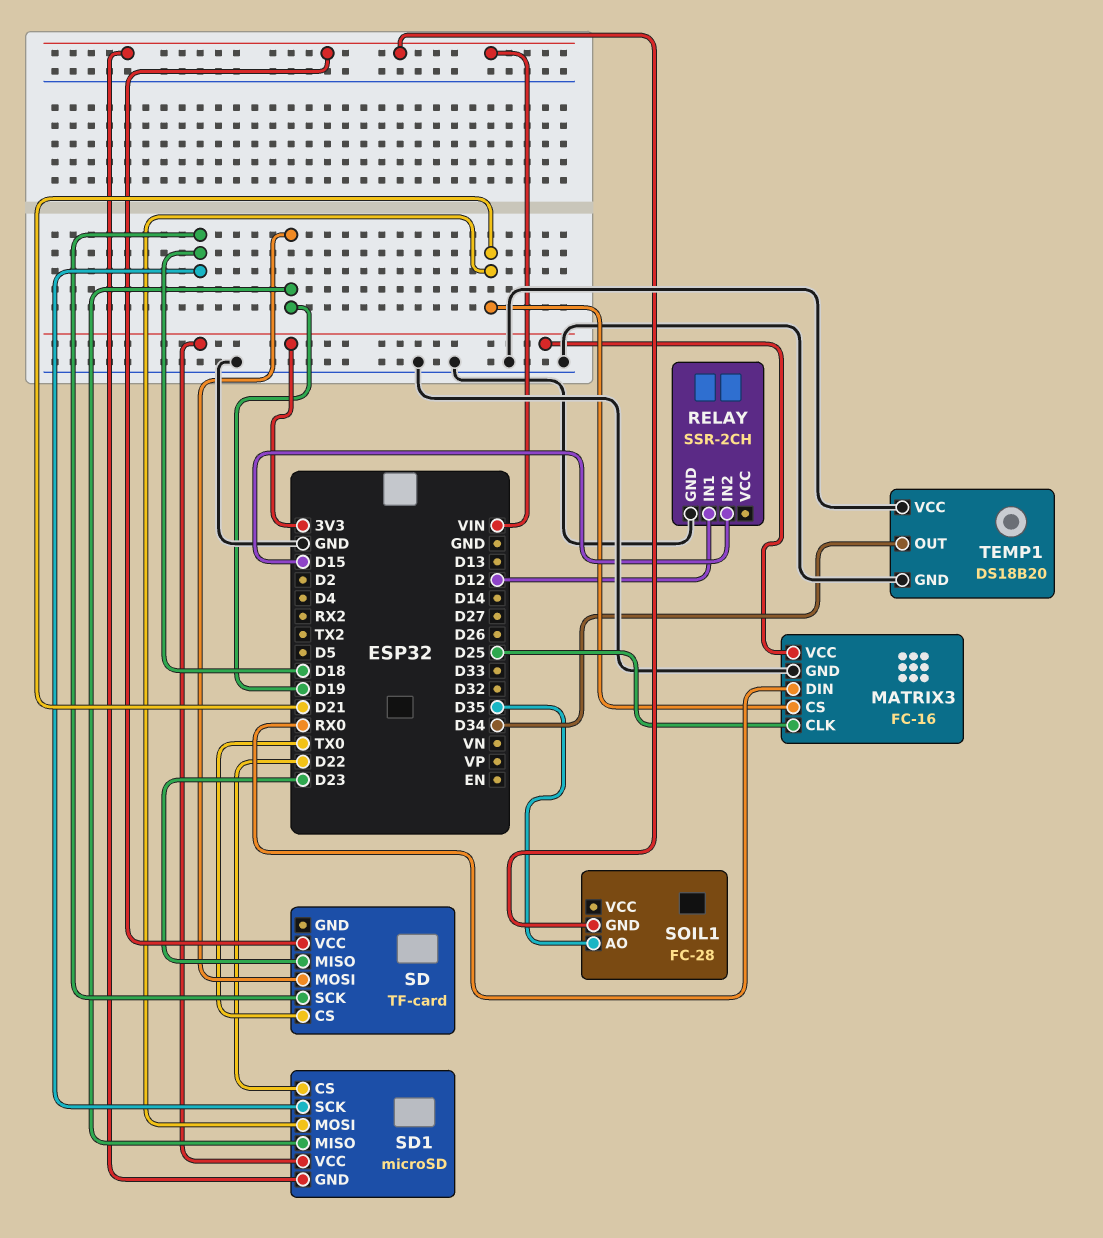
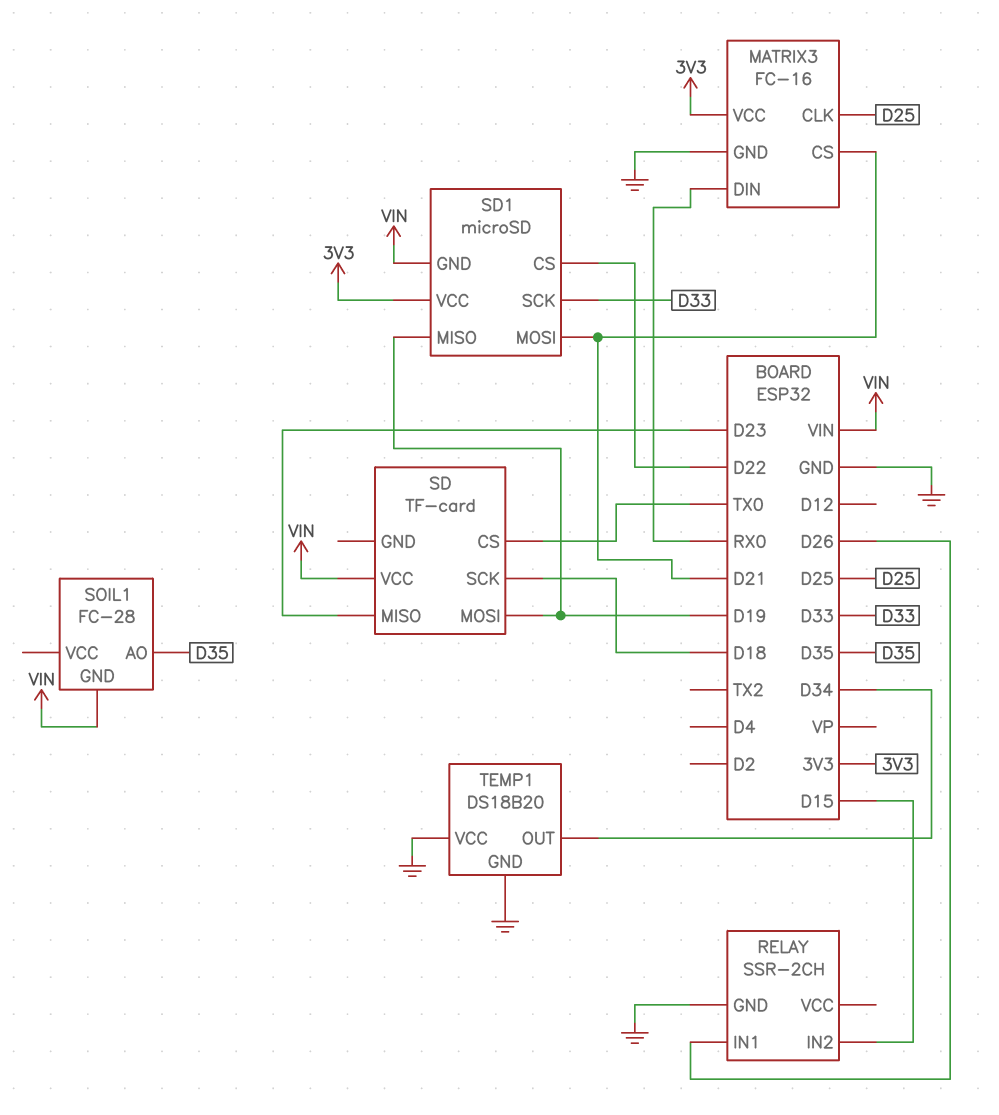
RELAY pin IN1: D12 -> D26
SD1 pin SCK: D18 -> D33

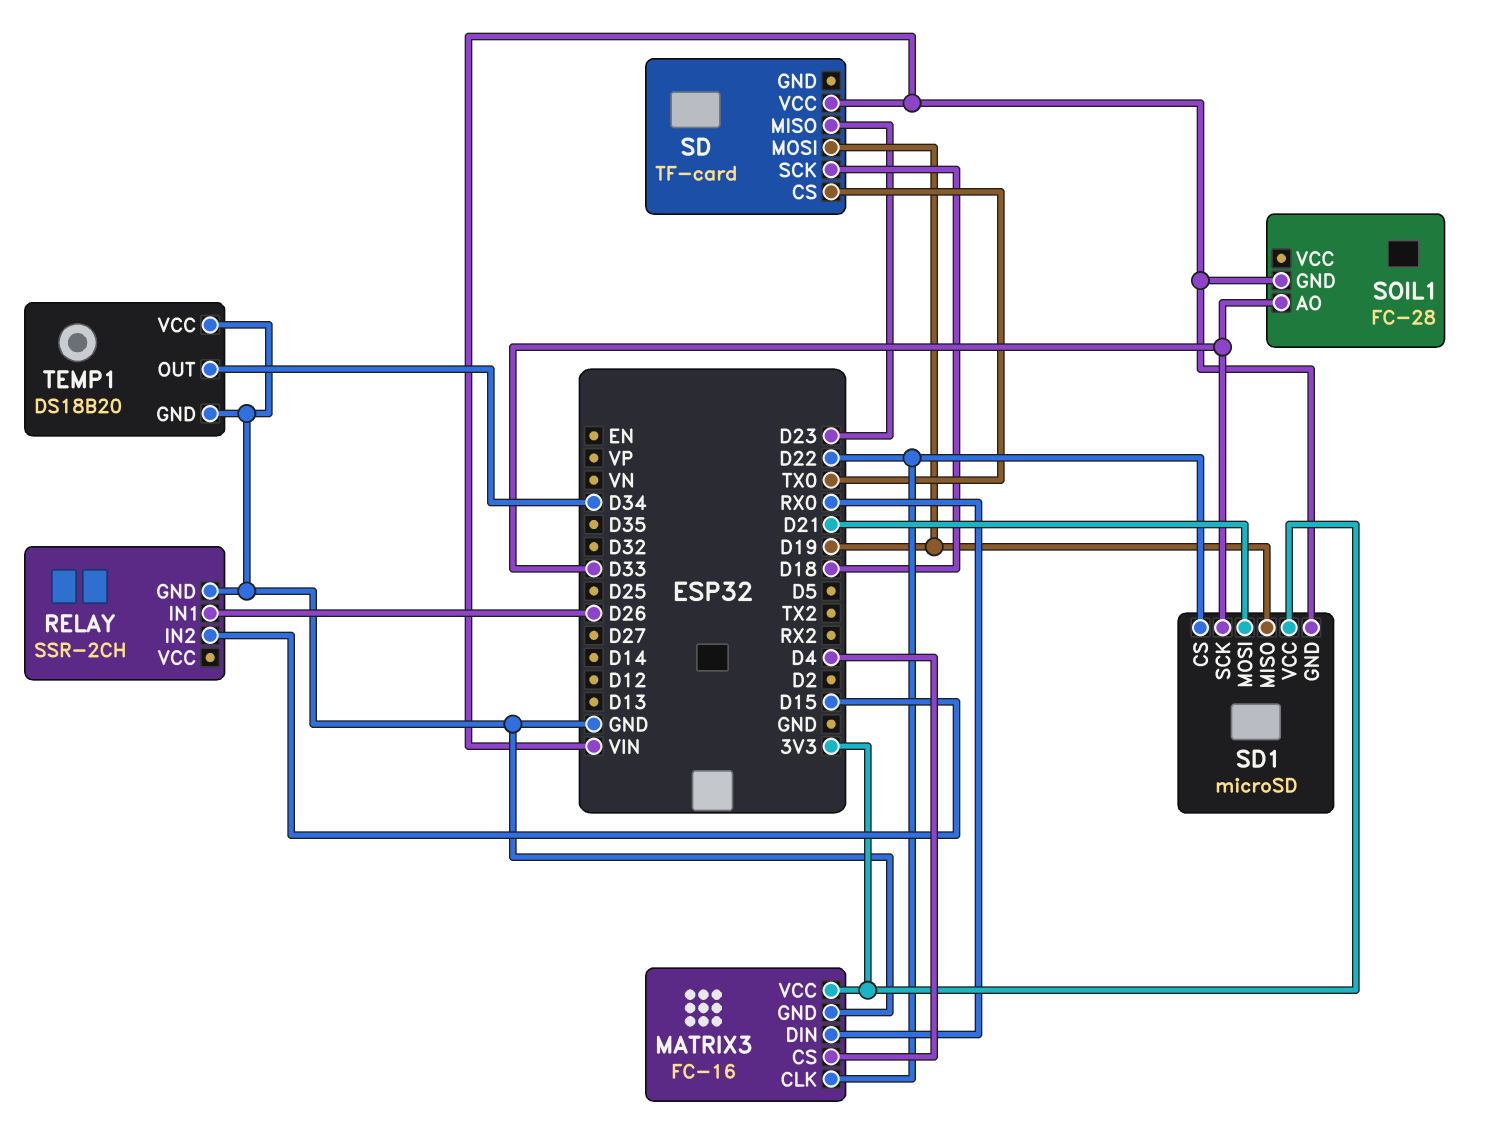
MATRIX3 pin CLK: D25 -> D22
MATRIX3 pin CS: D21 -> D4
SOIL1 pin AO: D35 -> D33

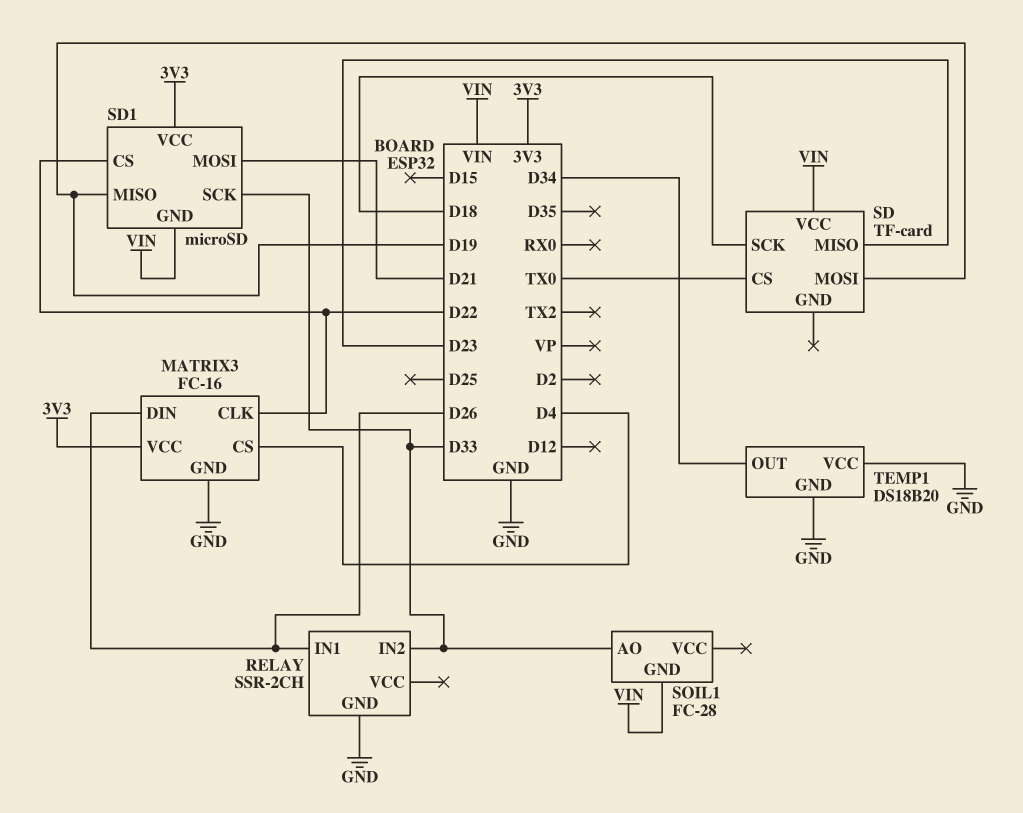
MATRIX3 pin DIN: RX0 -> D26
RELAY pin IN2: D15 -> D33

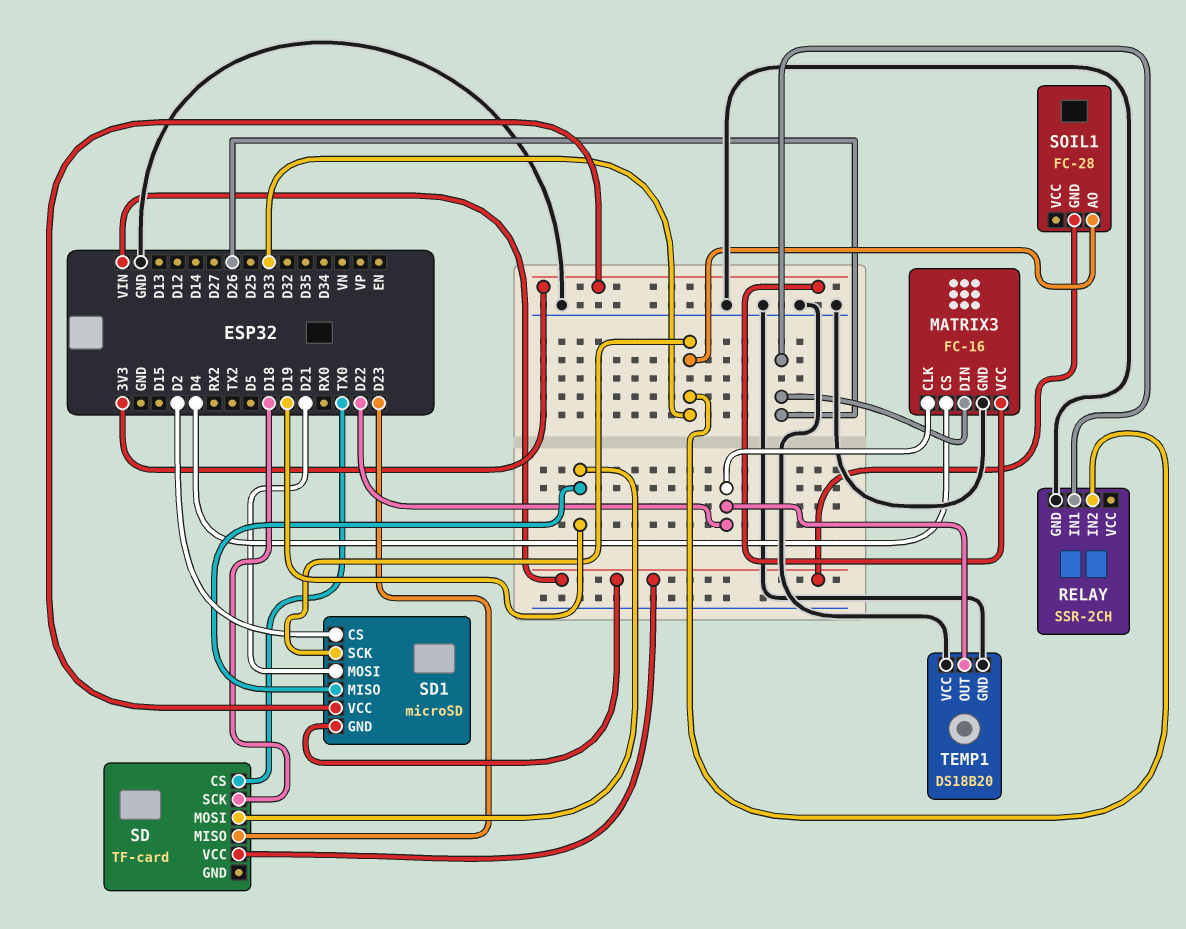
SD1 pin CS: D22 -> D2
TEMP1 pin OUT: D34 -> D22

